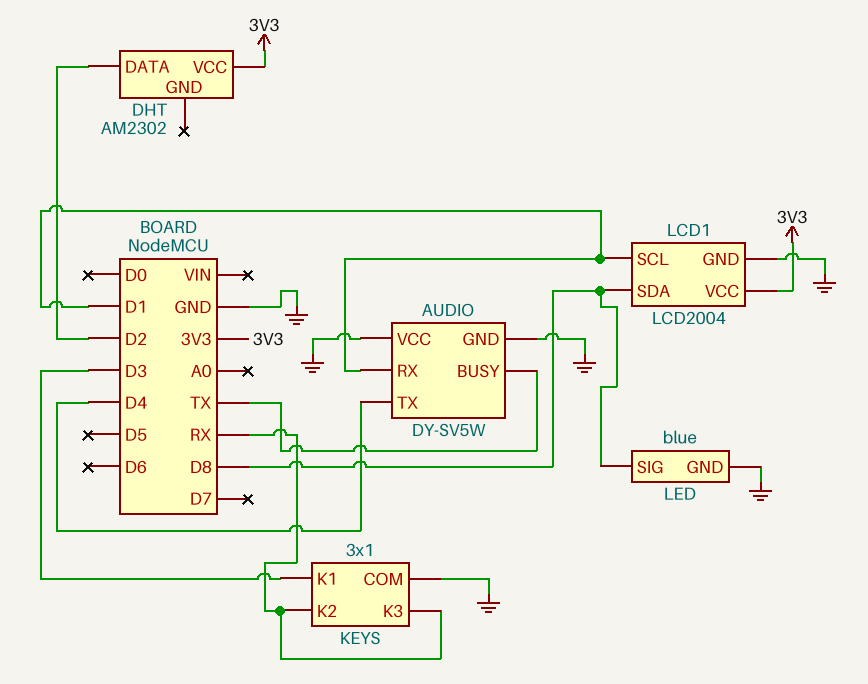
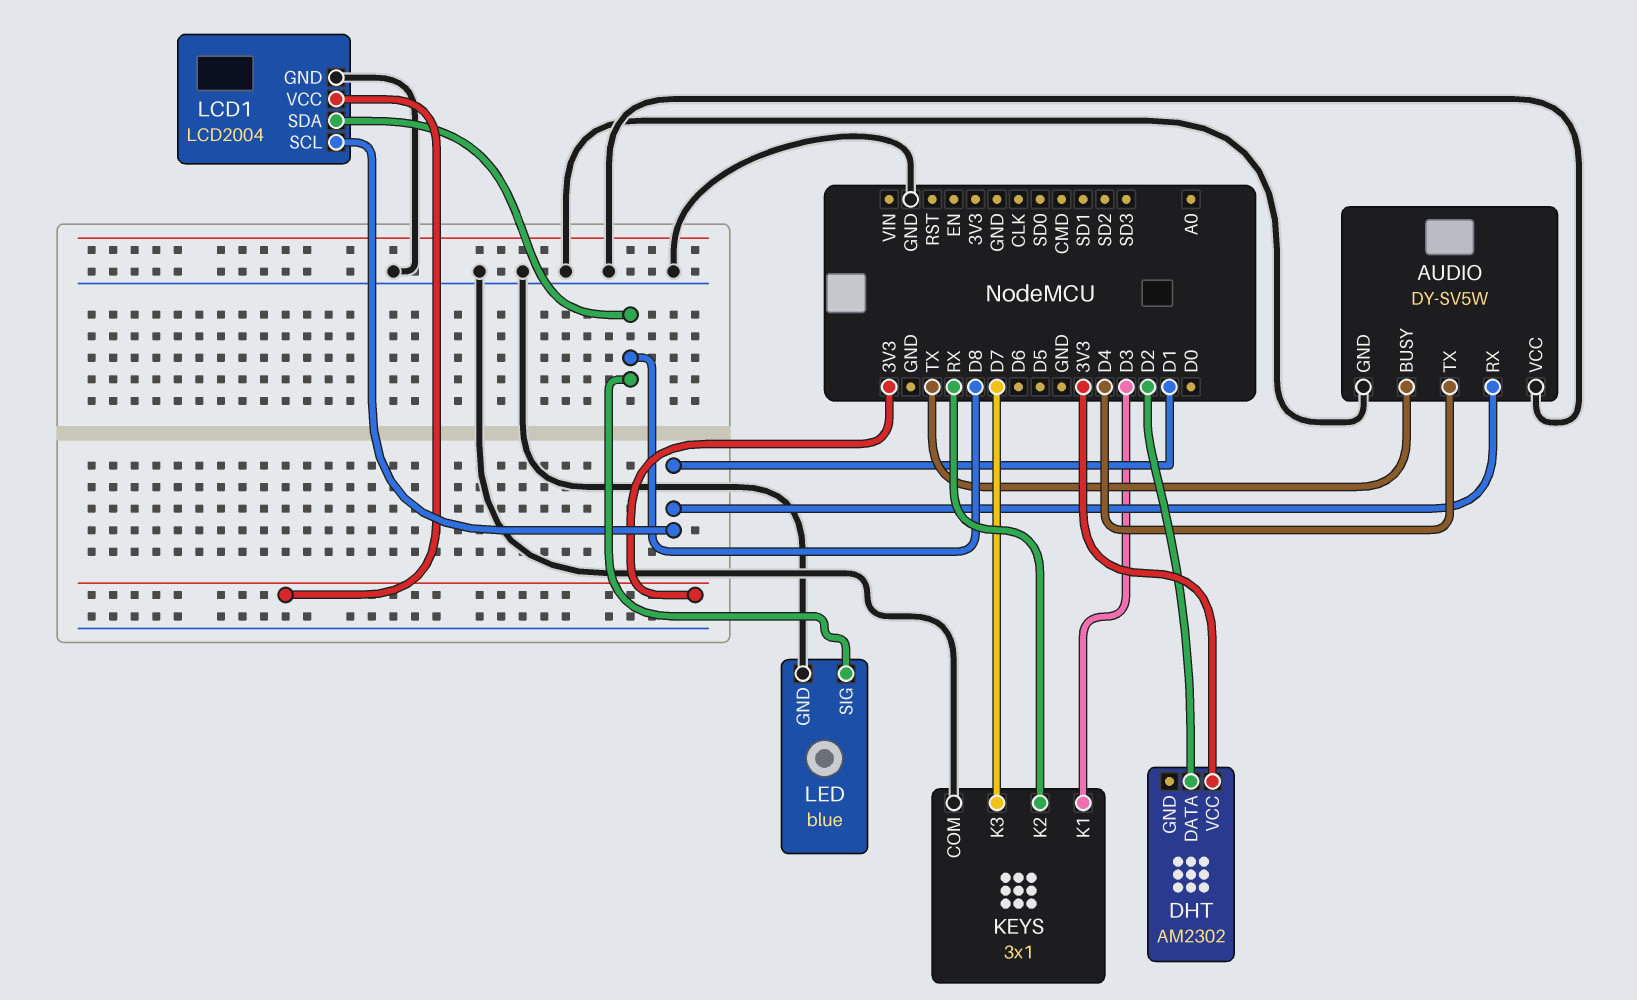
KEYS pin K3: RX -> D7

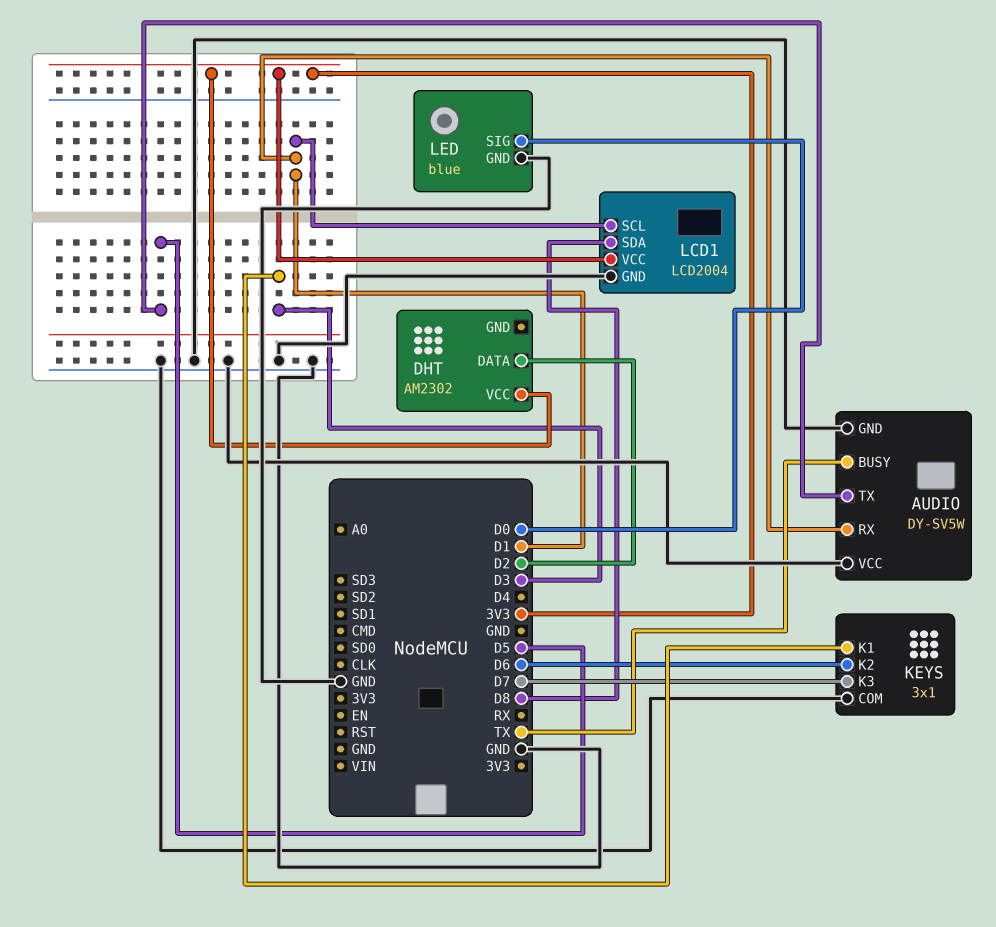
AUDIO pin TX: D4 -> D5
KEYS pin K2: RX -> D6
LED pin SIG: D8 -> D0

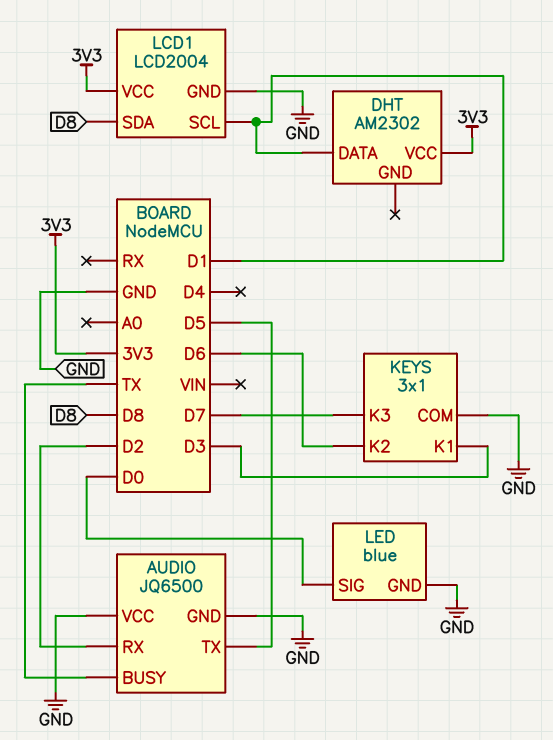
AUDIO: DY-SV5W -> JQ6500
AUDIO pin RX: D1 -> D2
DHT pin DATA: D2 -> D1

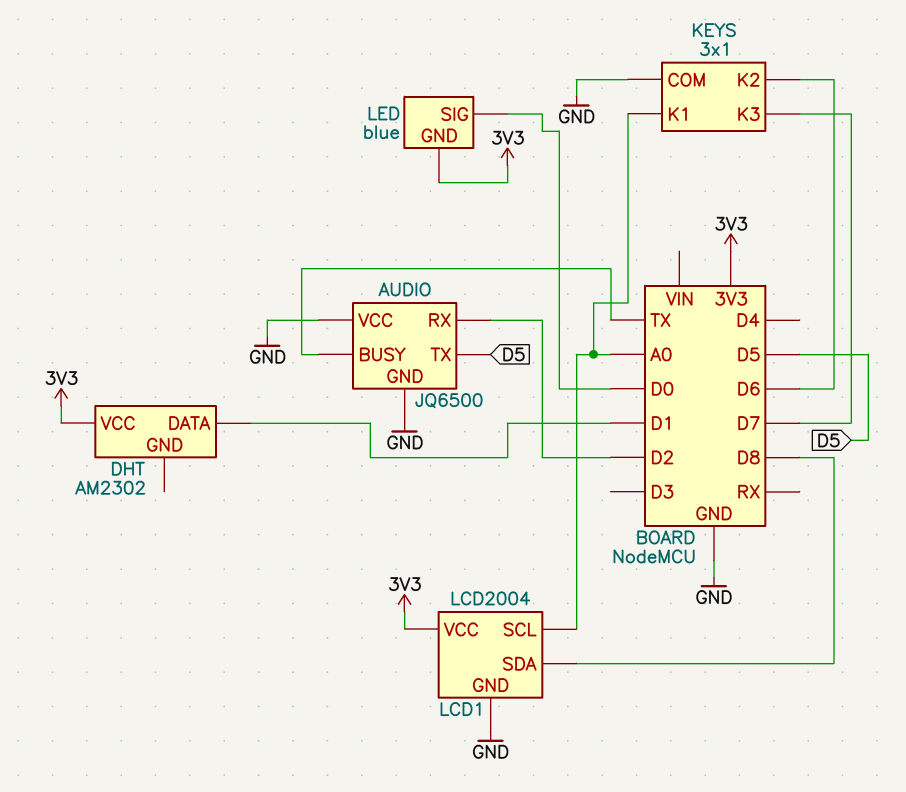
KEYS pin K1: D3 -> A0
LCD1 pin SCL: D1 -> A0
LED pin GND: GND -> 3V3

